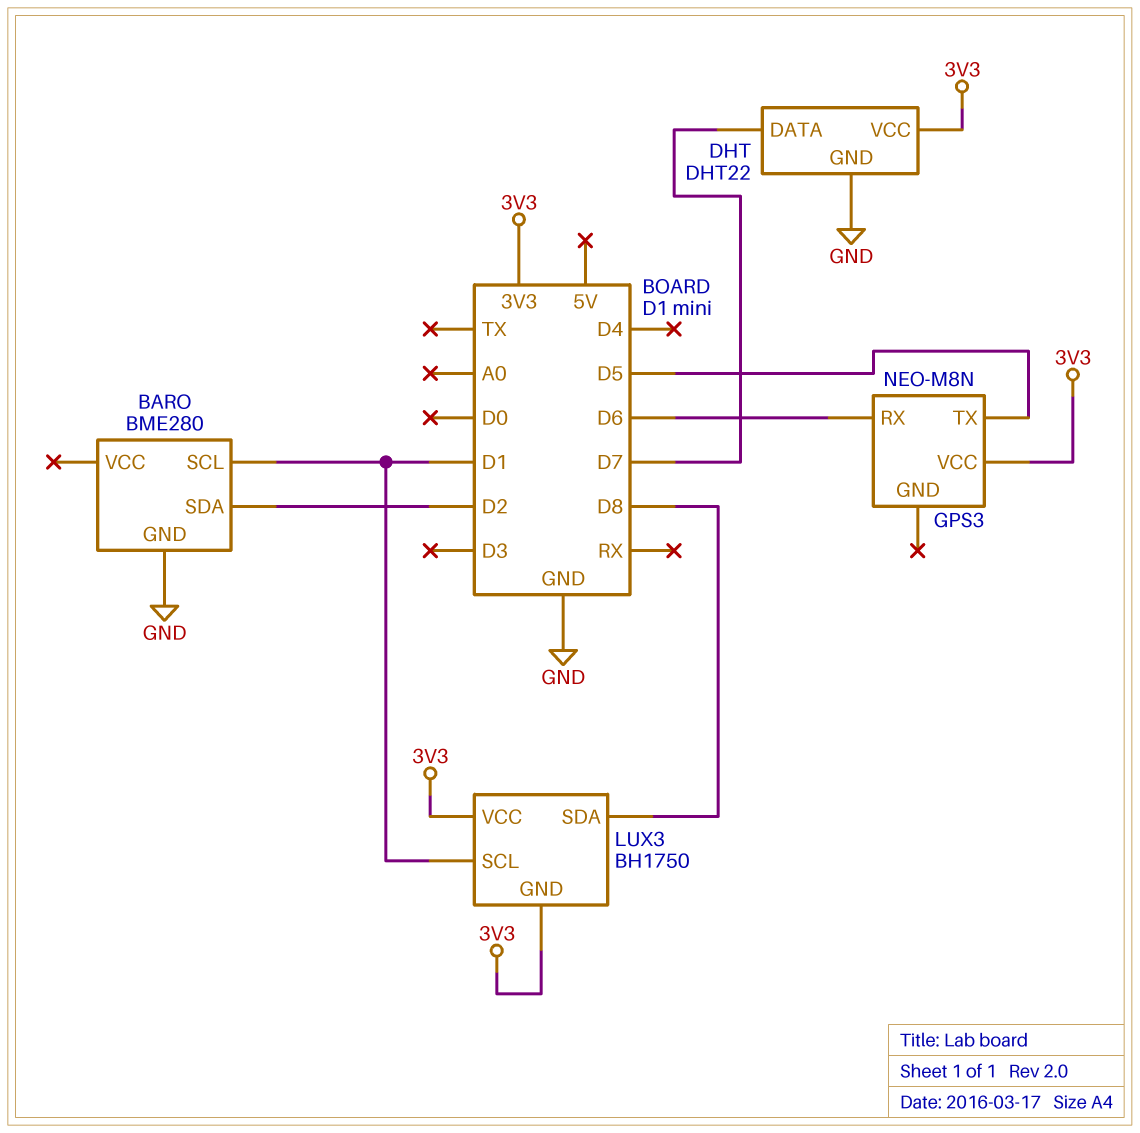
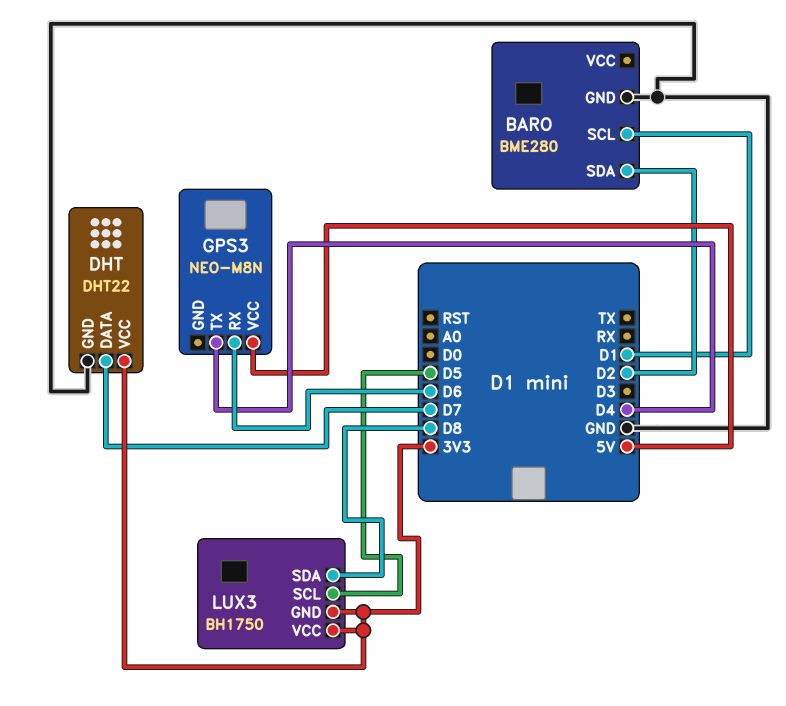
GPS3 pin TX: D5 -> D4
GPS3 pin VCC: 3V3 -> 5V
LUX3 pin SCL: D1 -> D5

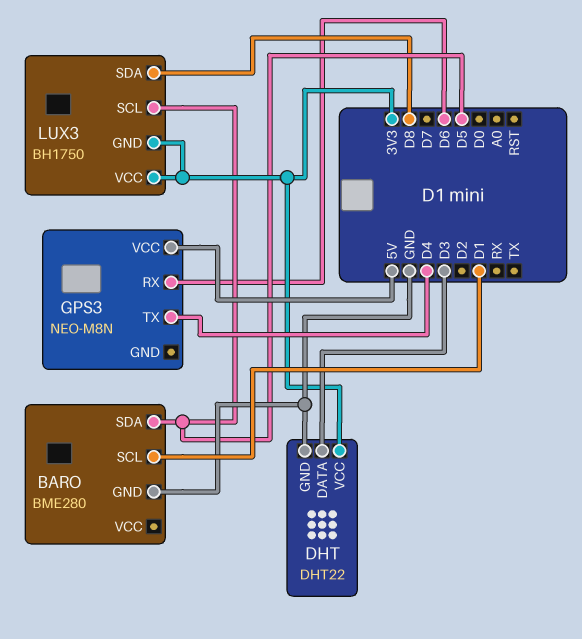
BARO pin SDA: D2 -> D5
DHT pin DATA: D7 -> D3

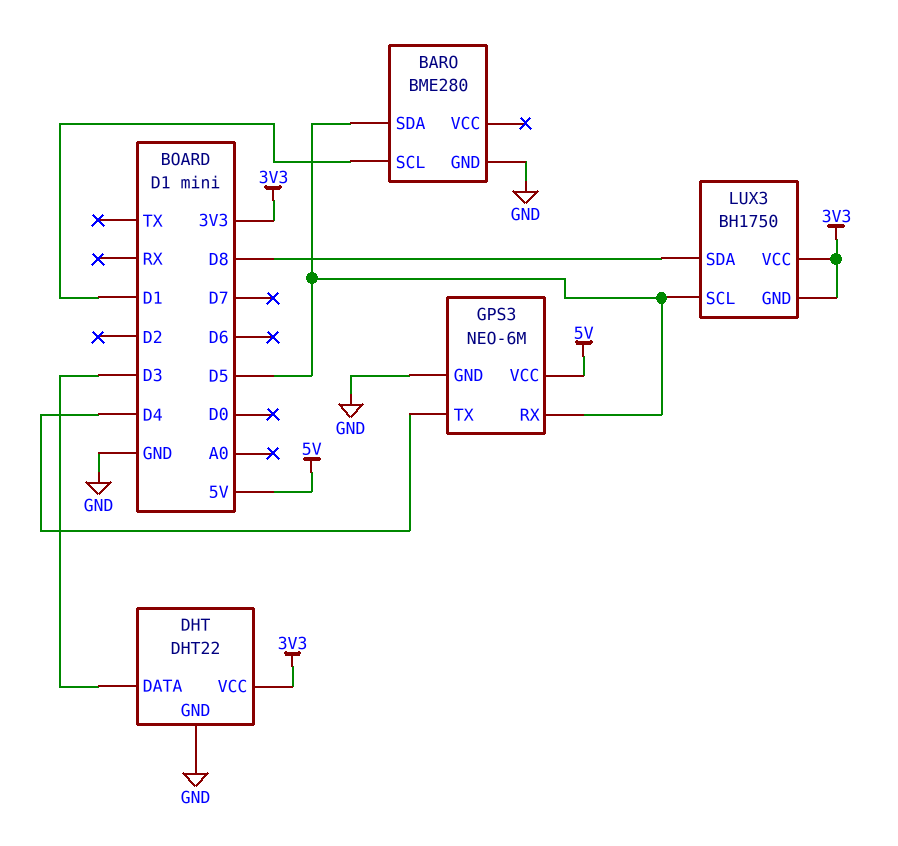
GPS3: NEO-M8N -> NEO-6M
GPS3 pin GND: none -> GND
GPS3 pin RX: D6 -> D5

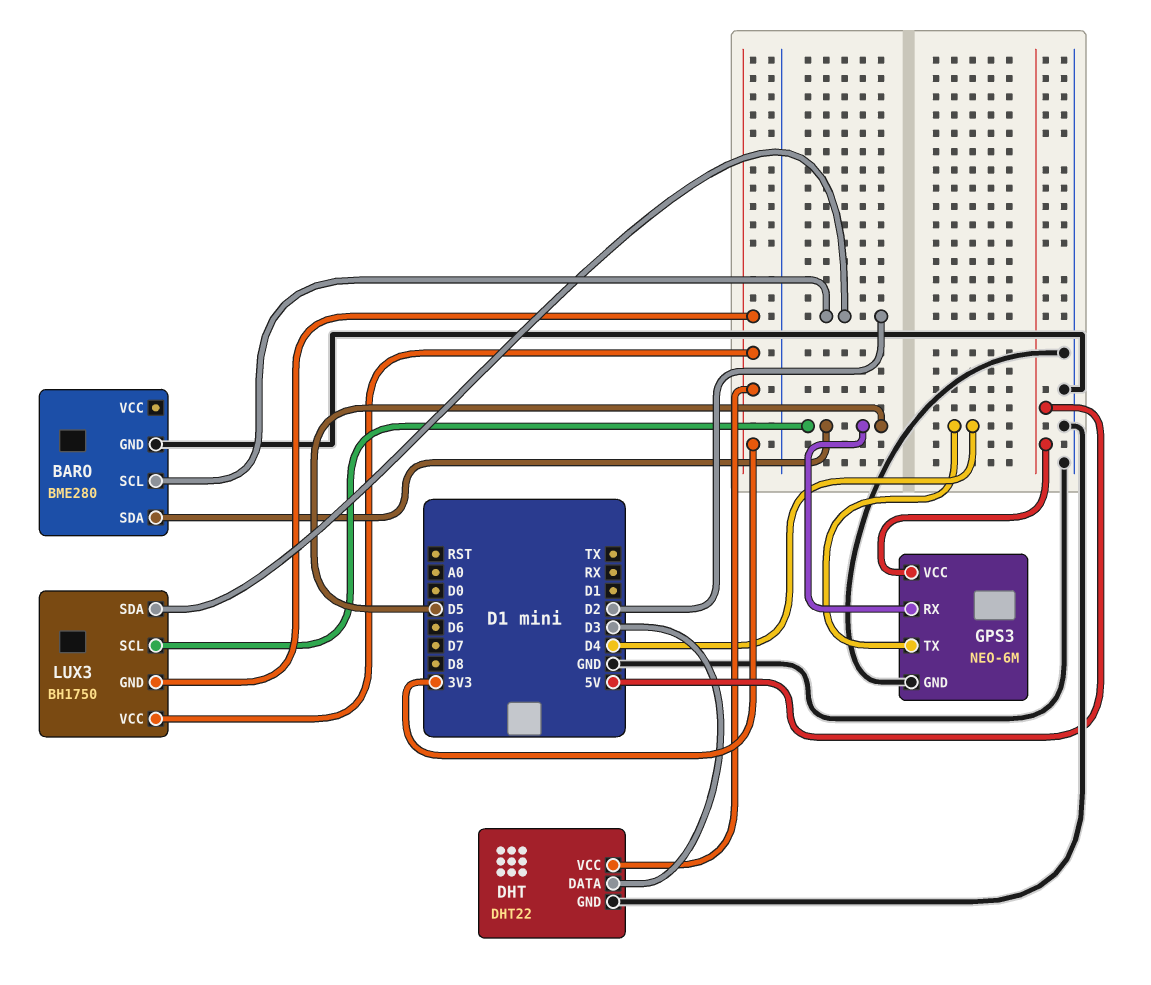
BARO pin SCL: D1 -> D2
LUX3 pin SDA: D8 -> D2

